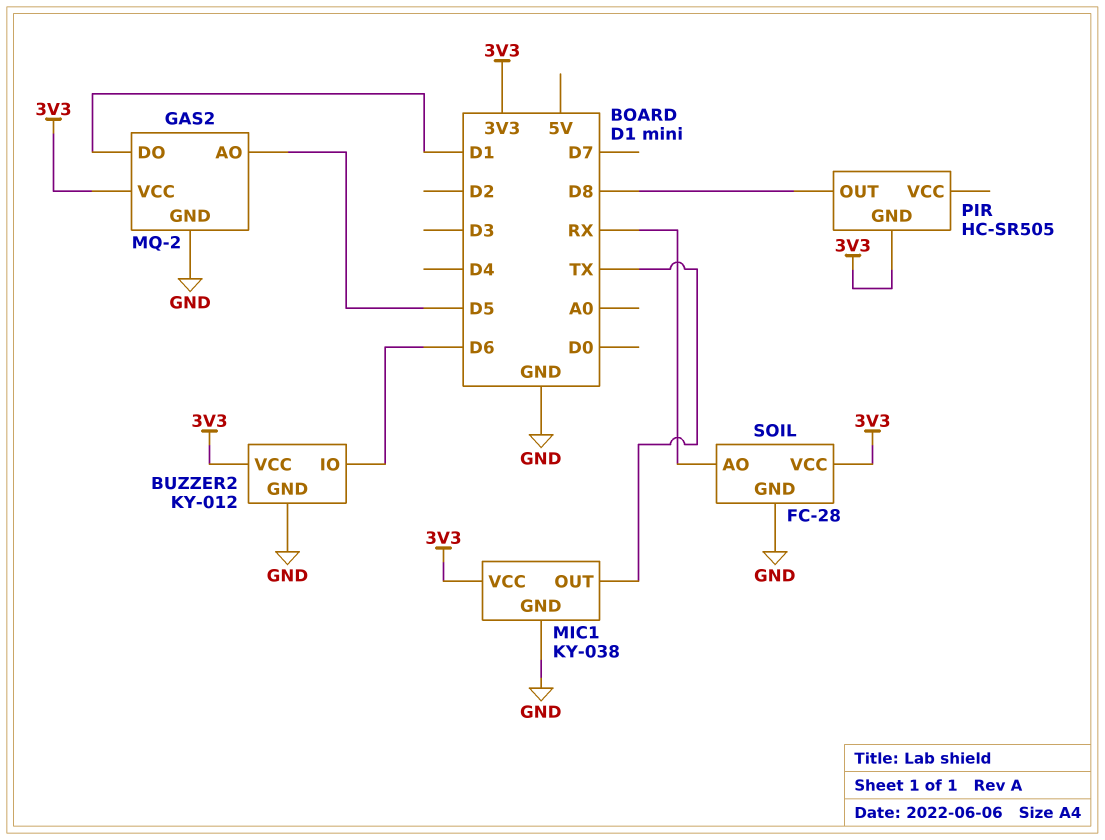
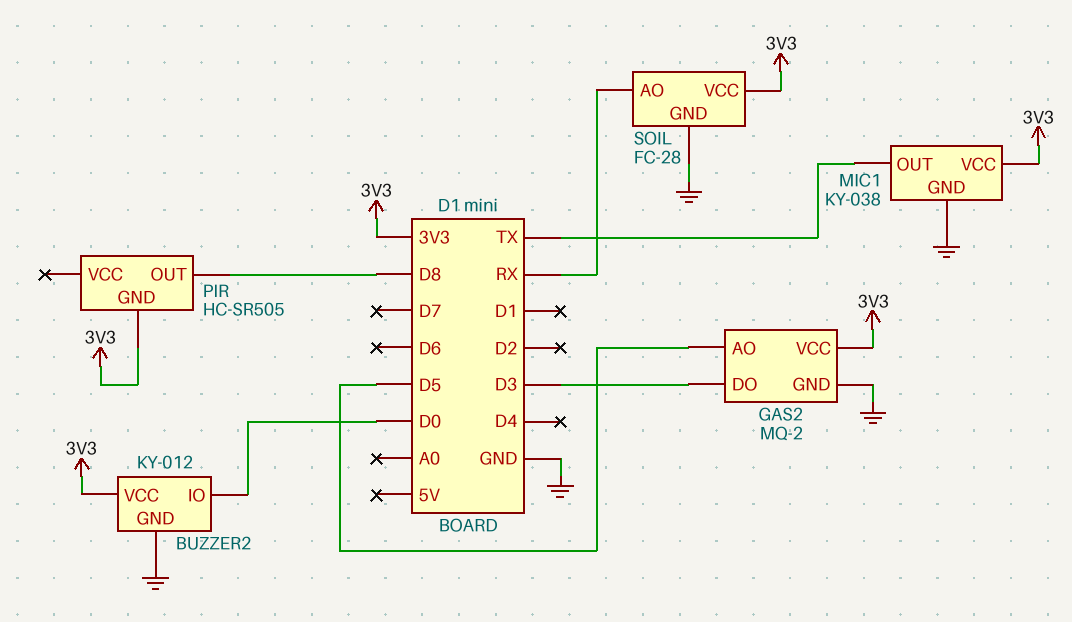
BUZZER2 pin IO: D6 -> D0
GAS2 pin DO: D1 -> D3

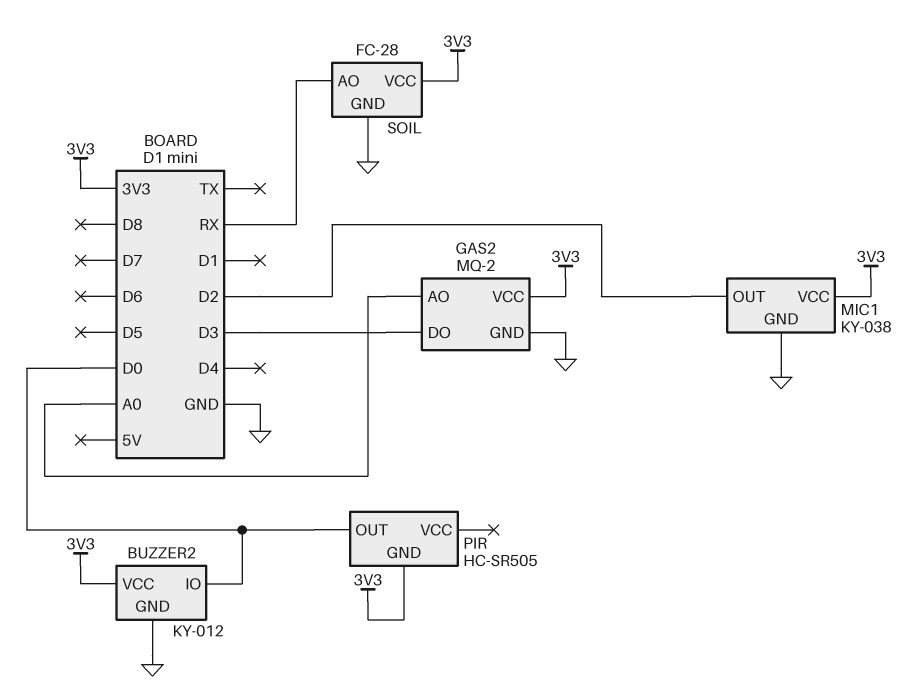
GAS2 pin AO: D5 -> A0
MIC1 pin OUT: TX -> D2
PIR pin OUT: D8 -> D0

